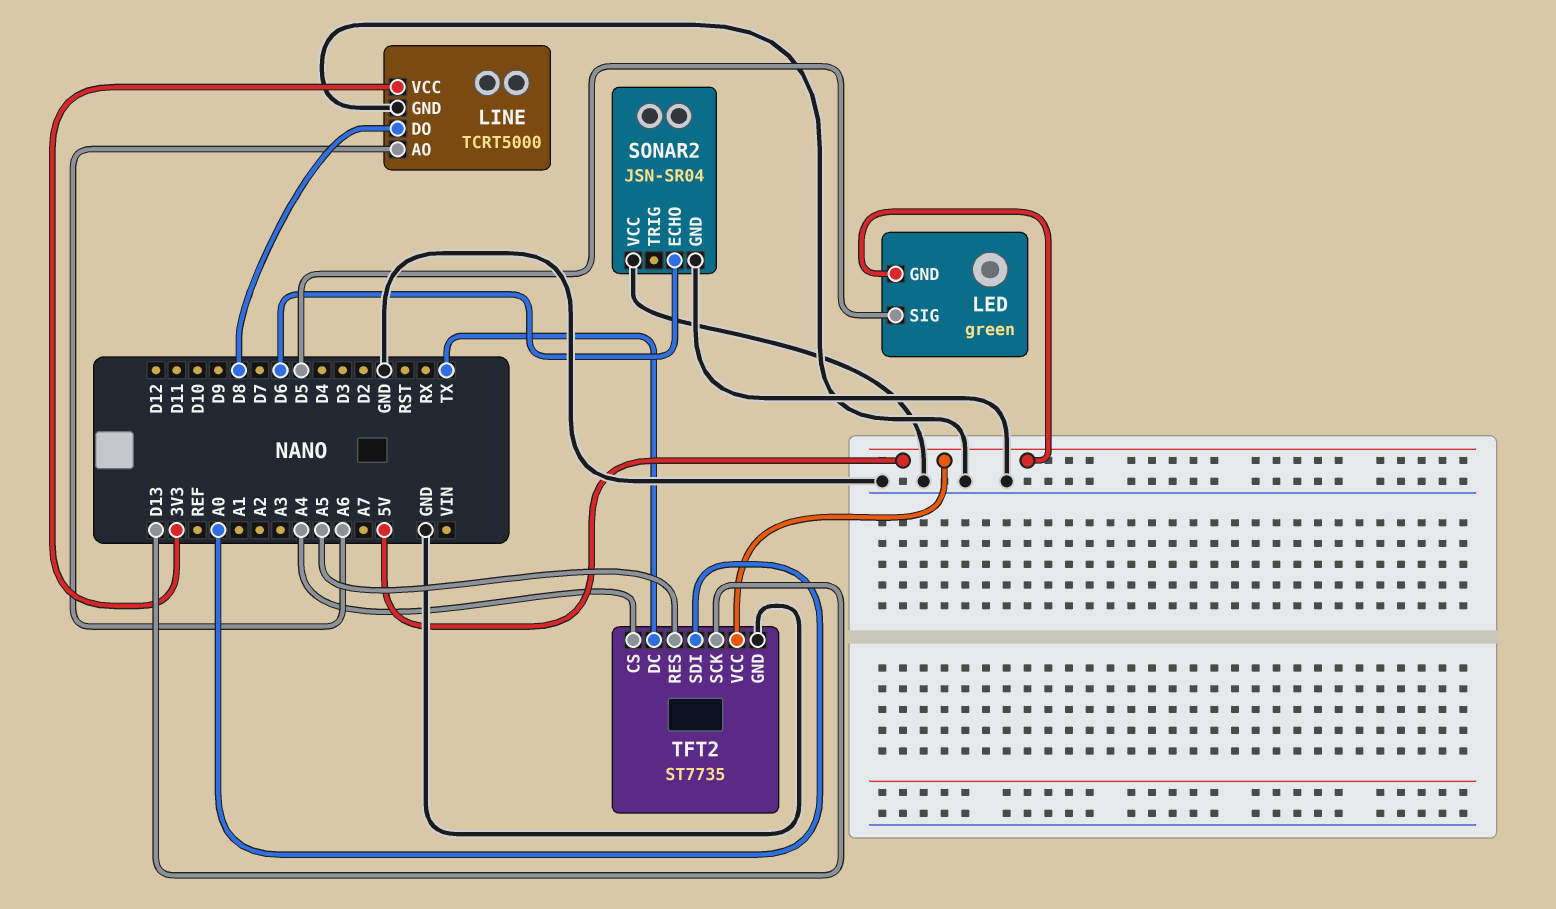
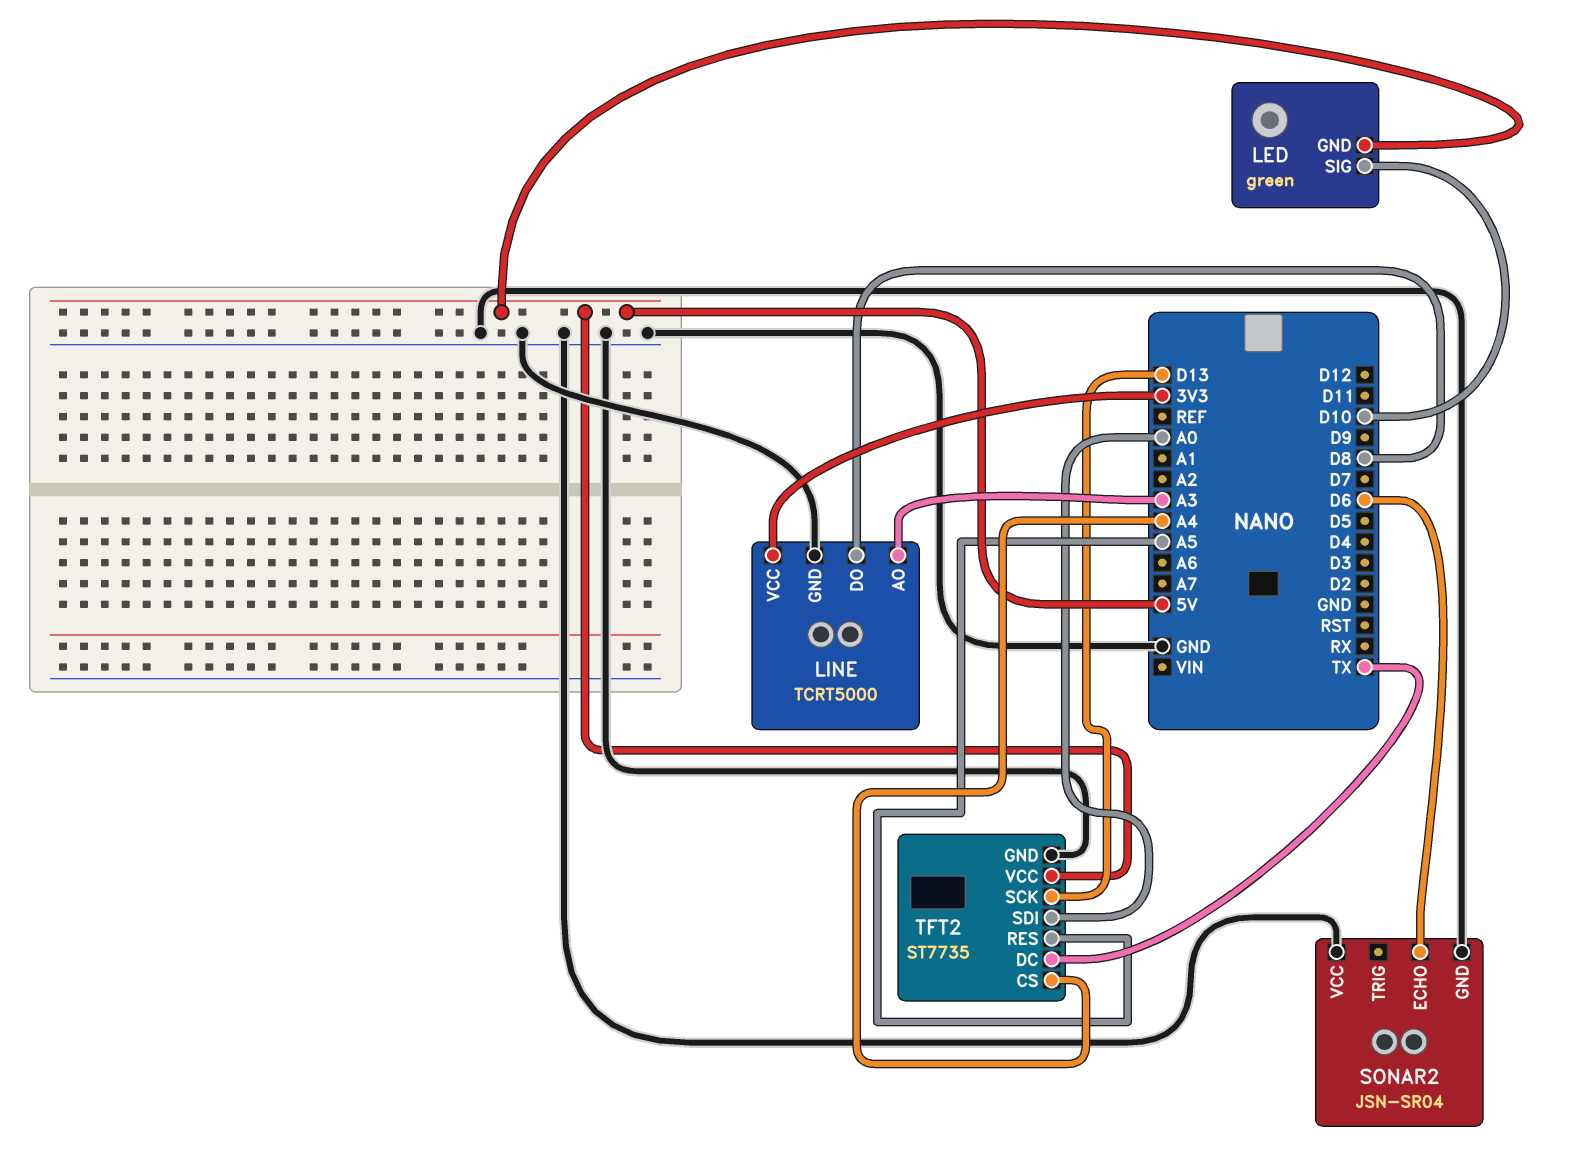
LED pin SIG: D5 -> D10
LINE pin AO: A6 -> A3

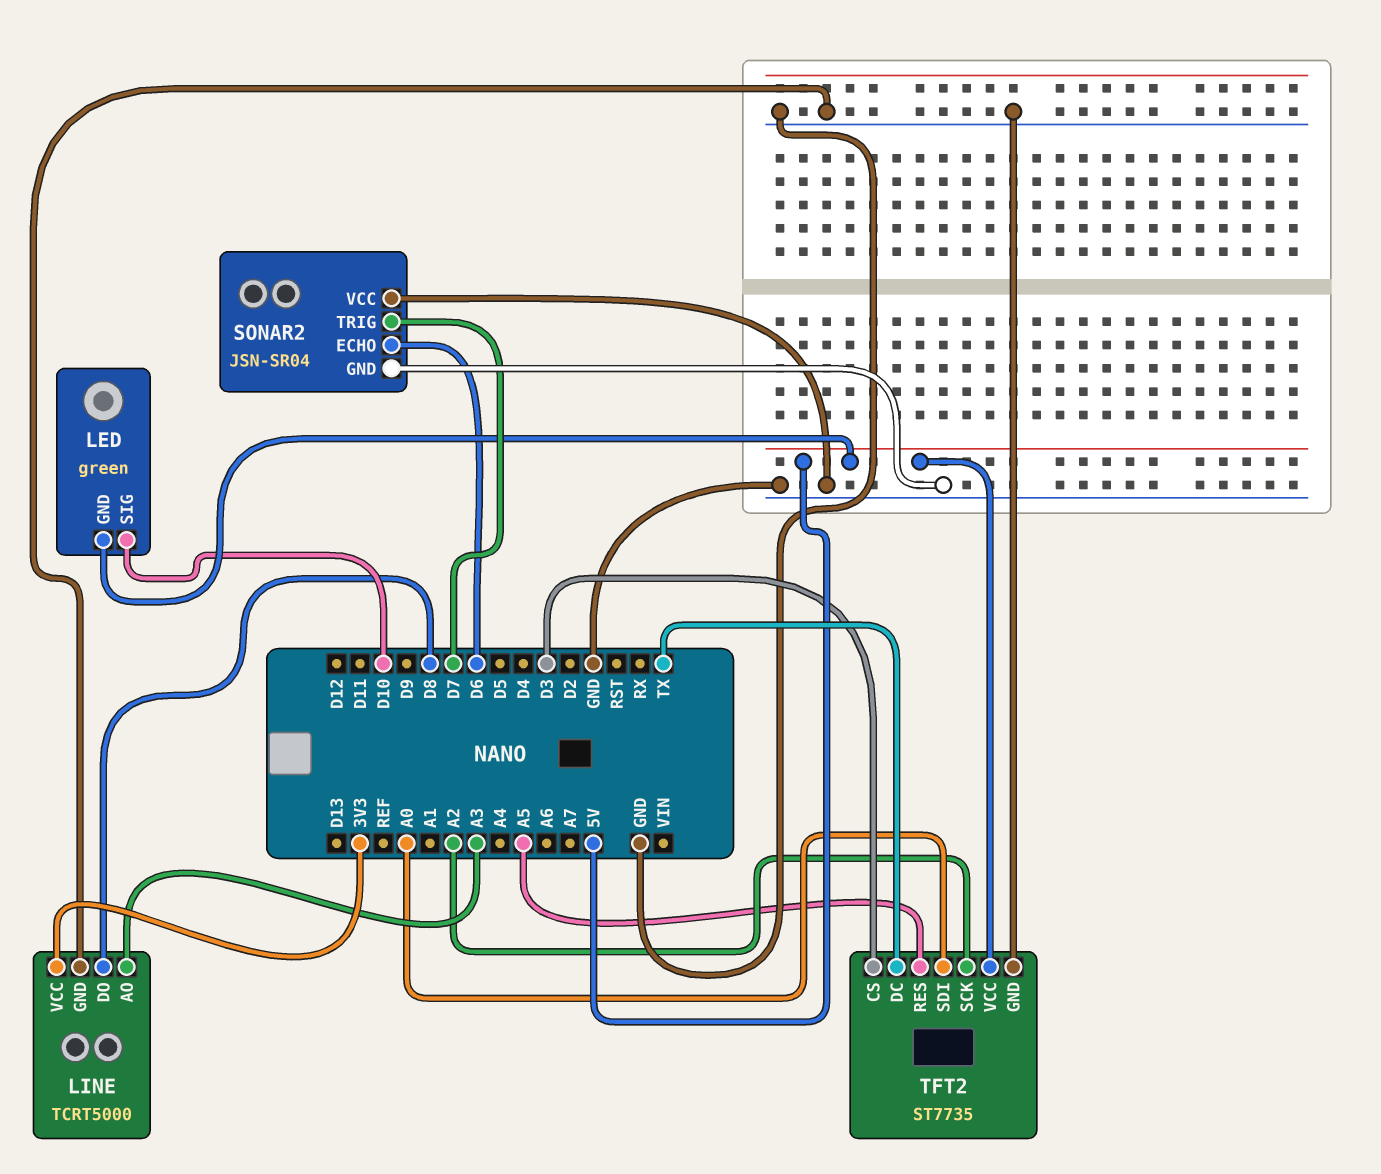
SONAR2 pin TRIG: none -> D7
TFT2 pin CS: A4 -> D3
TFT2 pin SCK: D13 -> A2

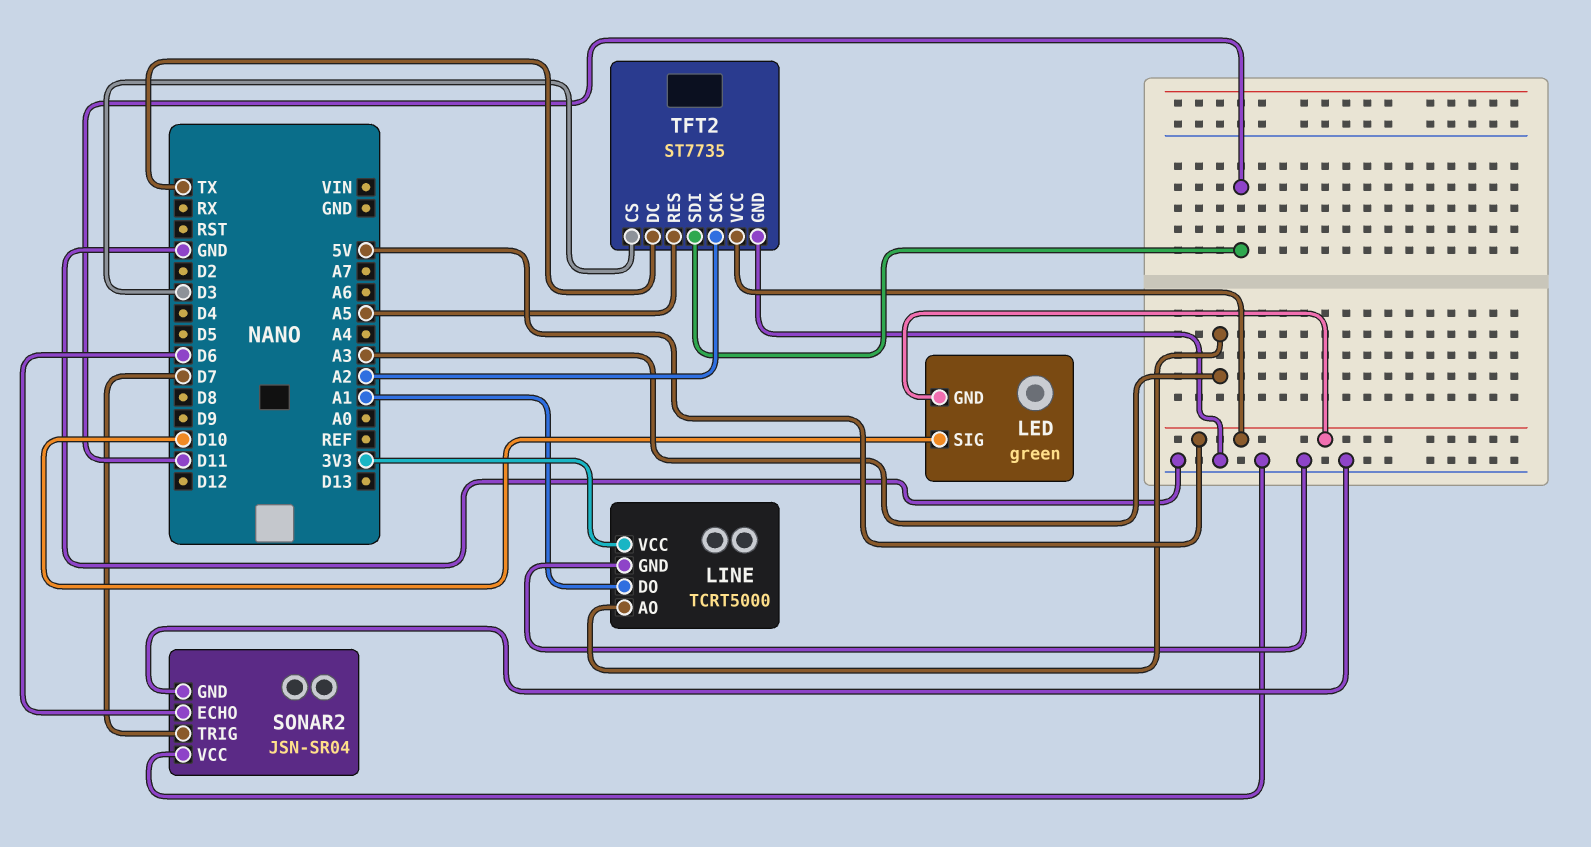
LINE pin DO: D8 -> A1
TFT2 pin SDI: A0 -> D11

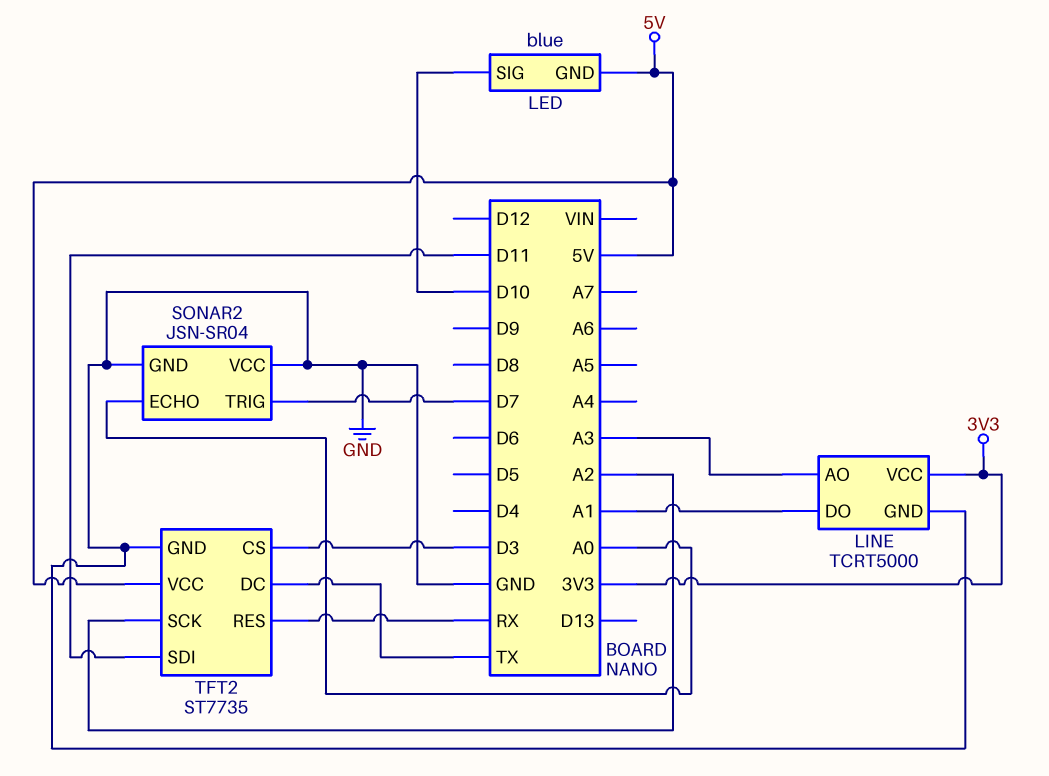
LED: green -> blue
SONAR2 pin ECHO: D6 -> A0
TFT2 pin RES: A5 -> RX

